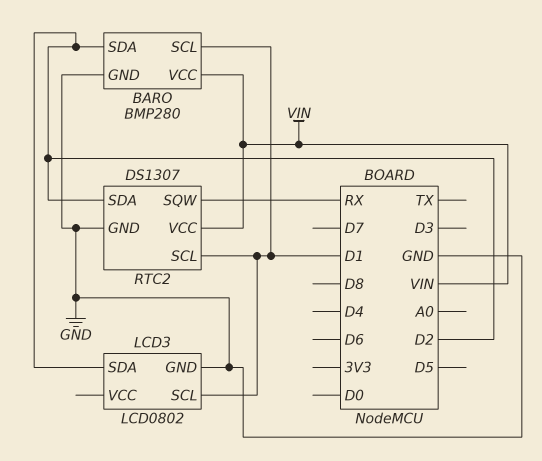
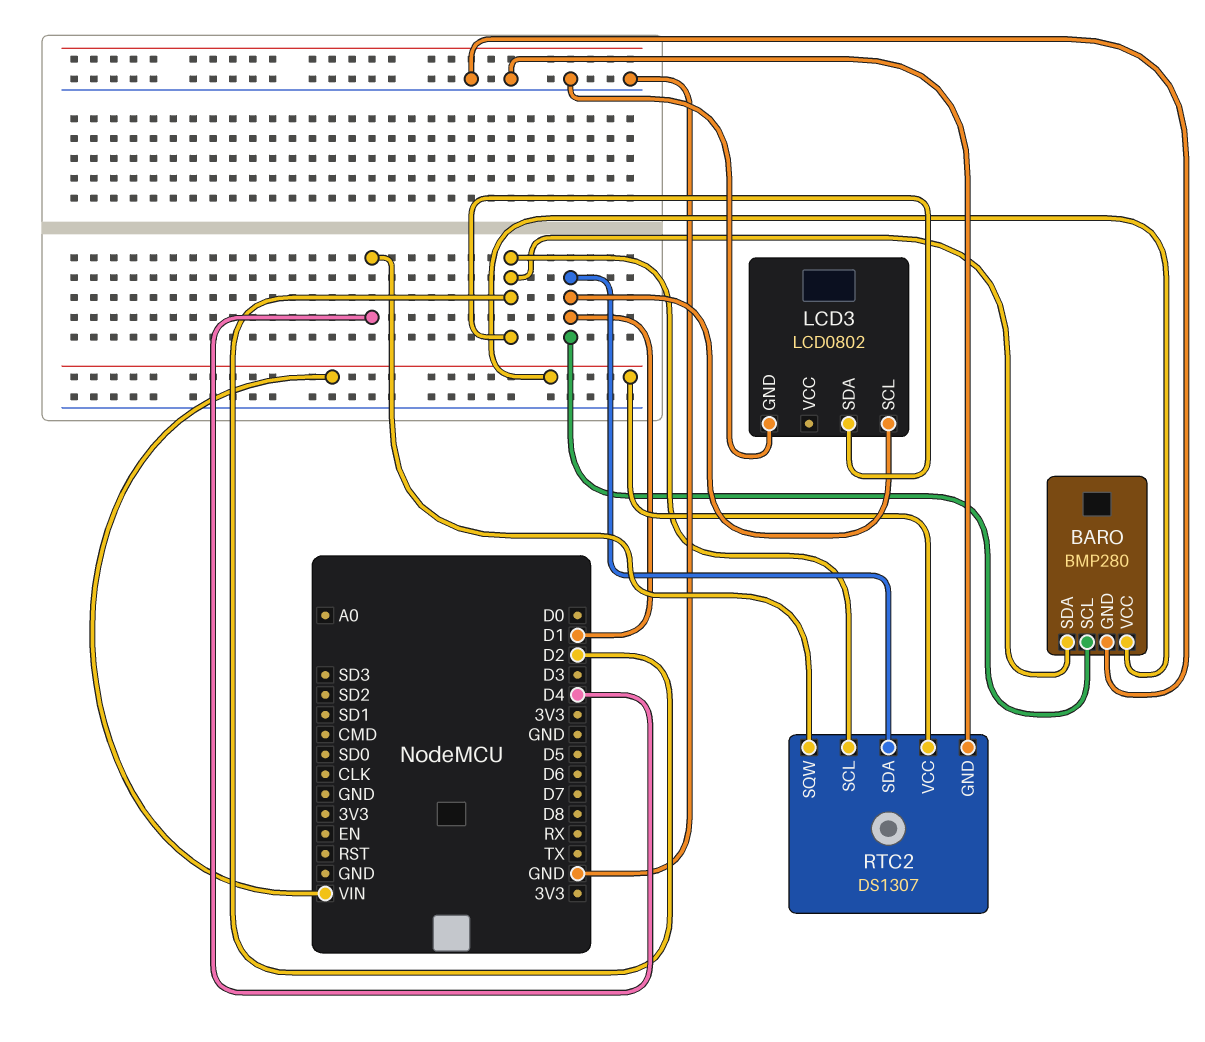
RTC2 pin SCL: D1 -> D2
RTC2 pin SDA: D2 -> D1
RTC2 pin SQW: RX -> D4

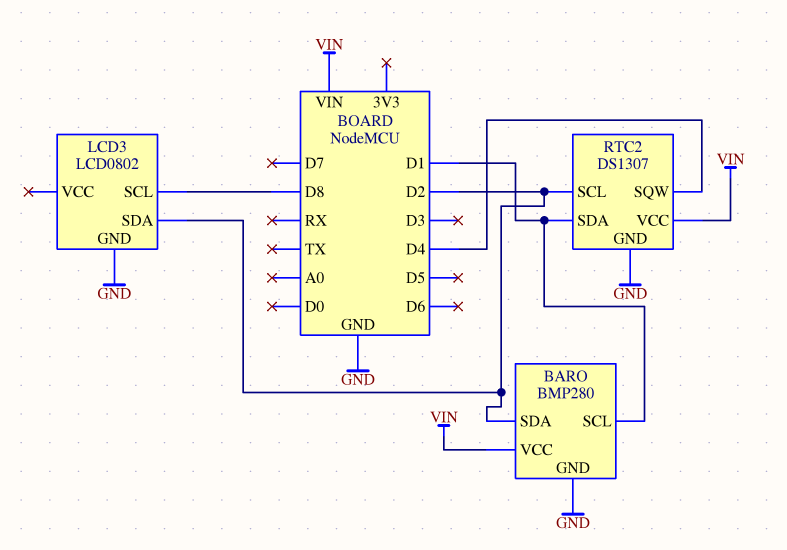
LCD3 pin SCL: D1 -> D8

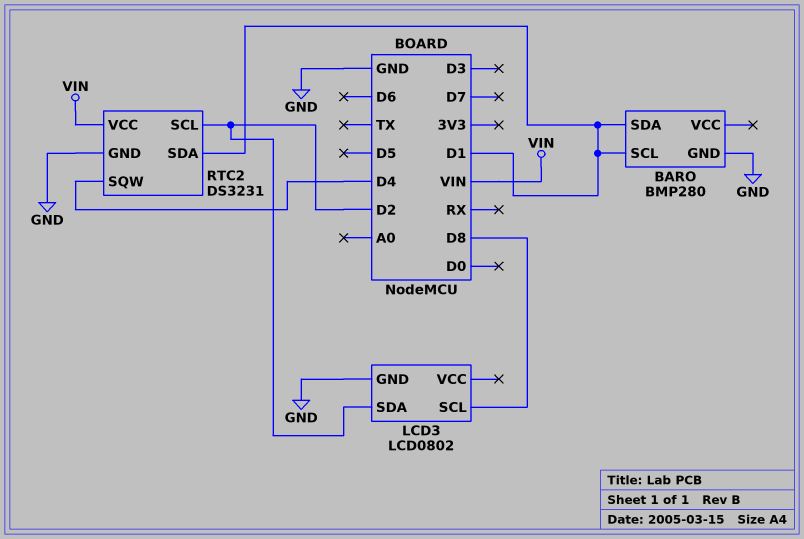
BARO pin SDA: D2 -> D1
BARO pin VCC: VIN -> none
RTC2: DS1307 -> DS3231

